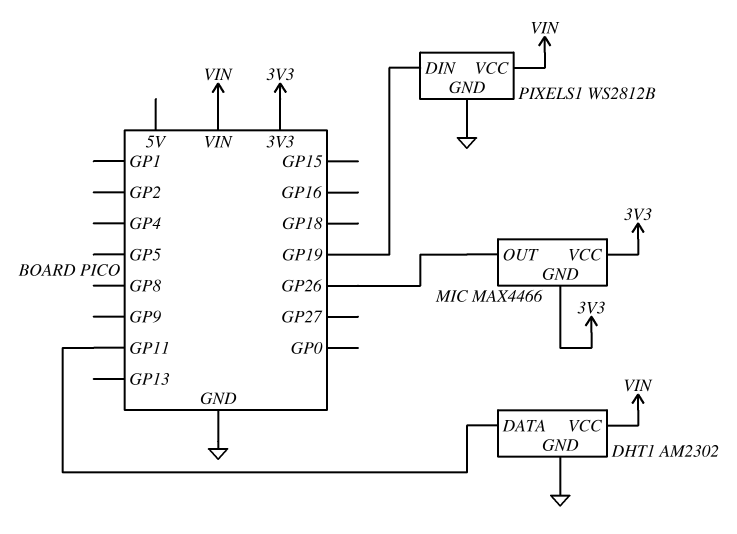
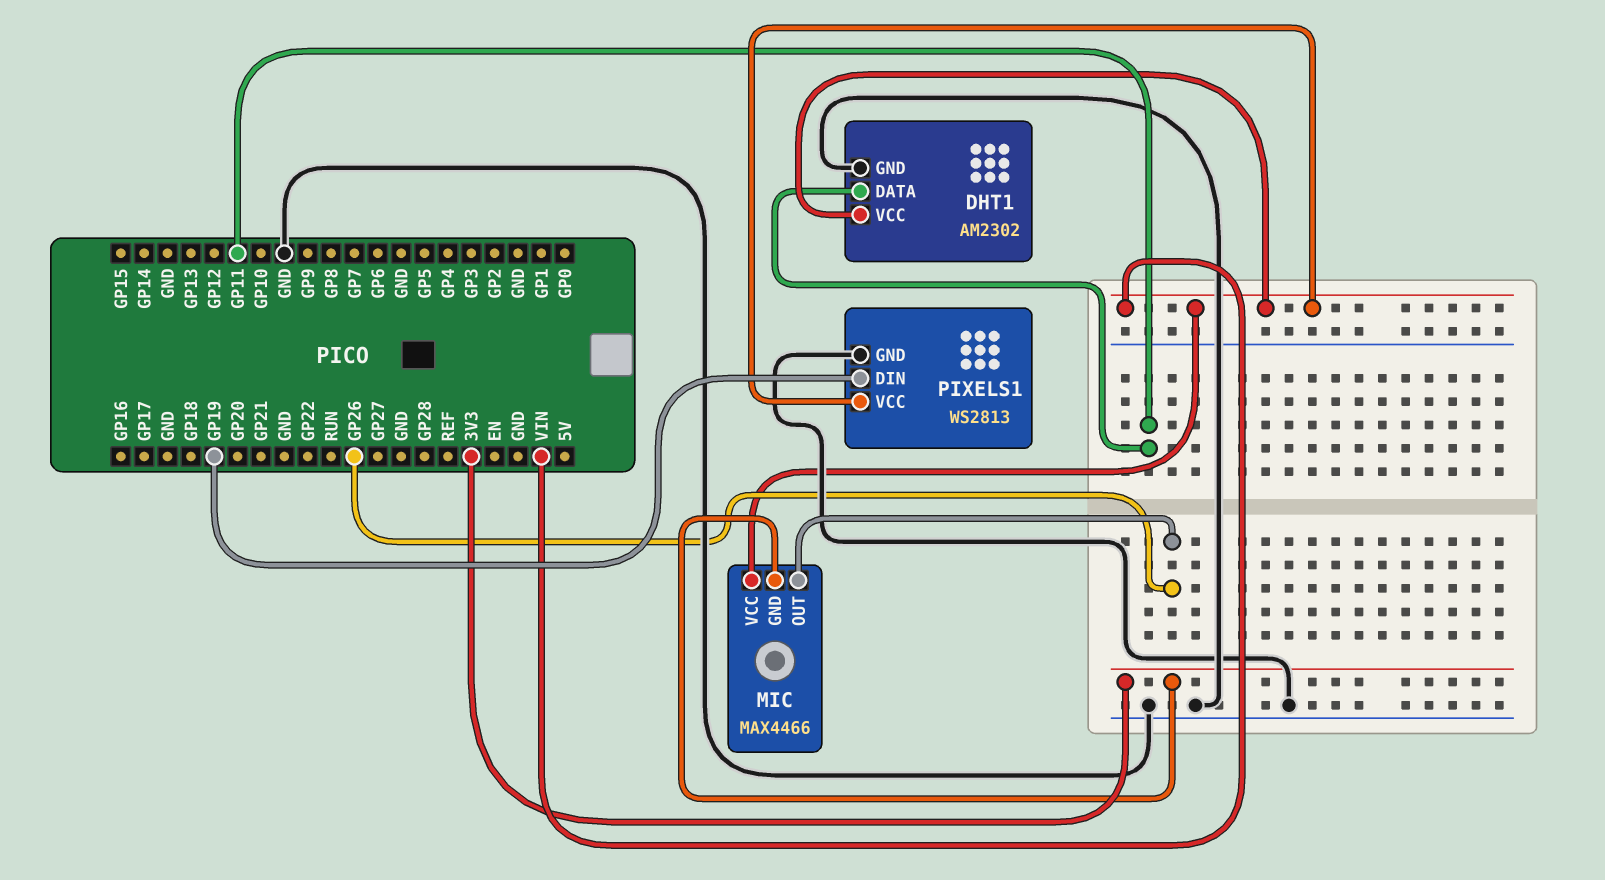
MIC pin VCC: 3V3 -> VIN
PIXELS1: WS2812B -> WS2813

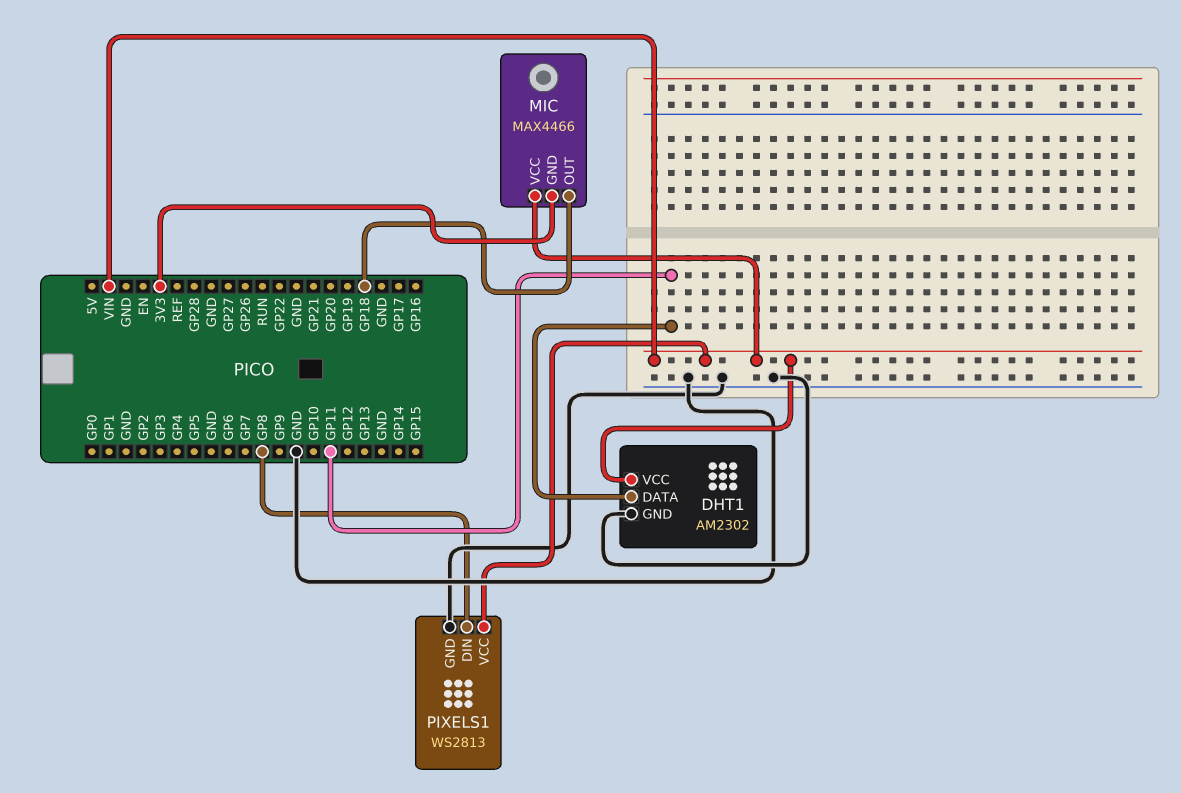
MIC pin OUT: GP26 -> GP18
PIXELS1 pin DIN: GP19 -> GP8

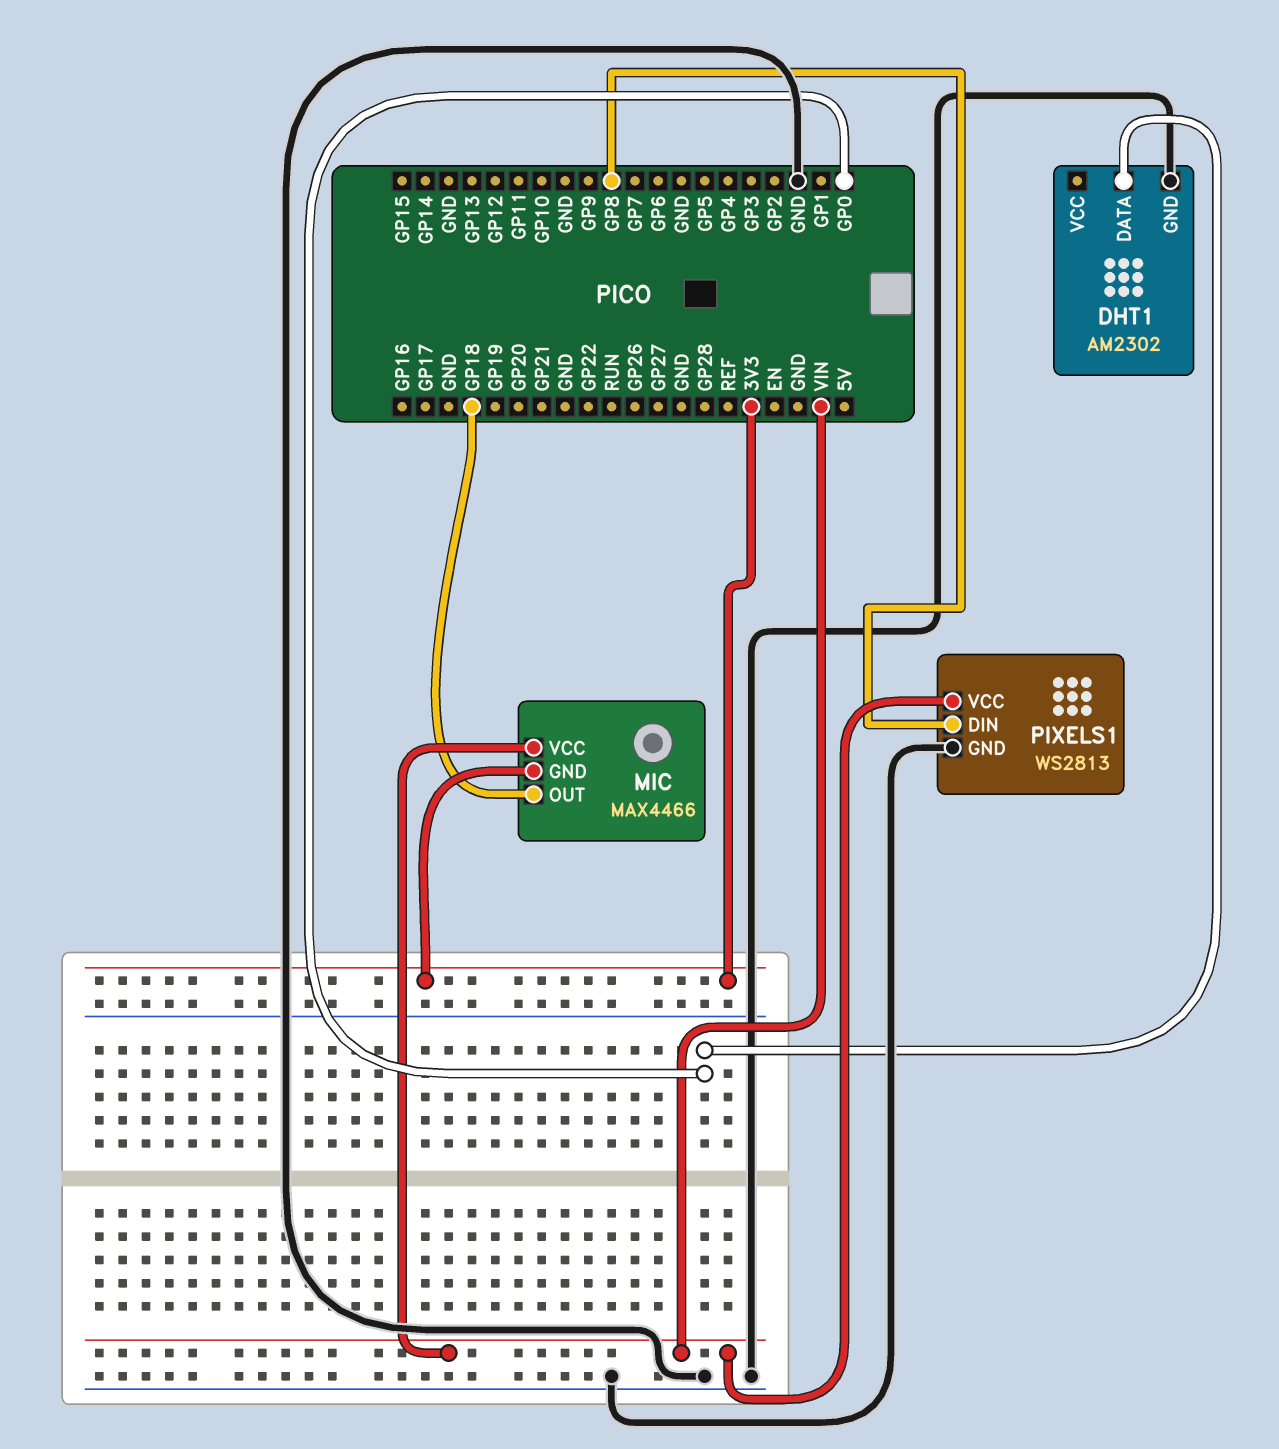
DHT1 pin DATA: GP11 -> GP0
DHT1 pin VCC: VIN -> none

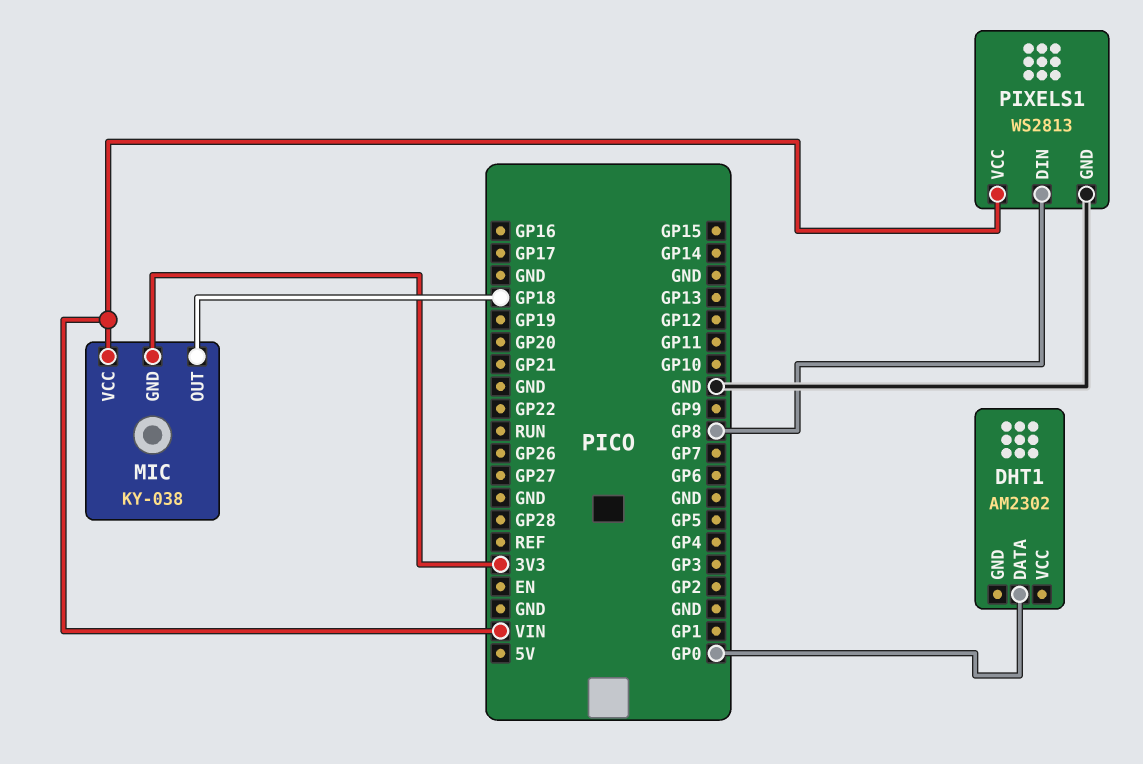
DHT1 pin GND: GND -> none
MIC: MAX4466 -> KY-038

